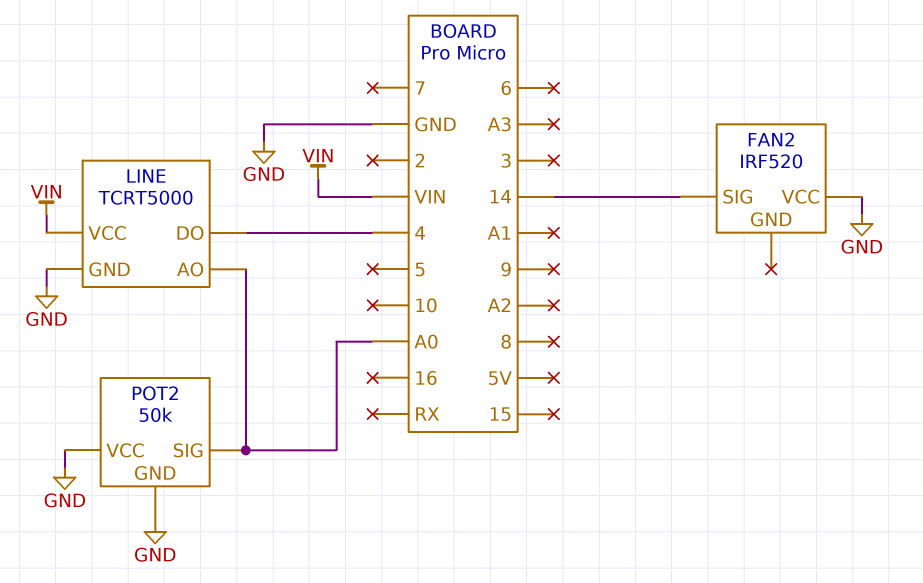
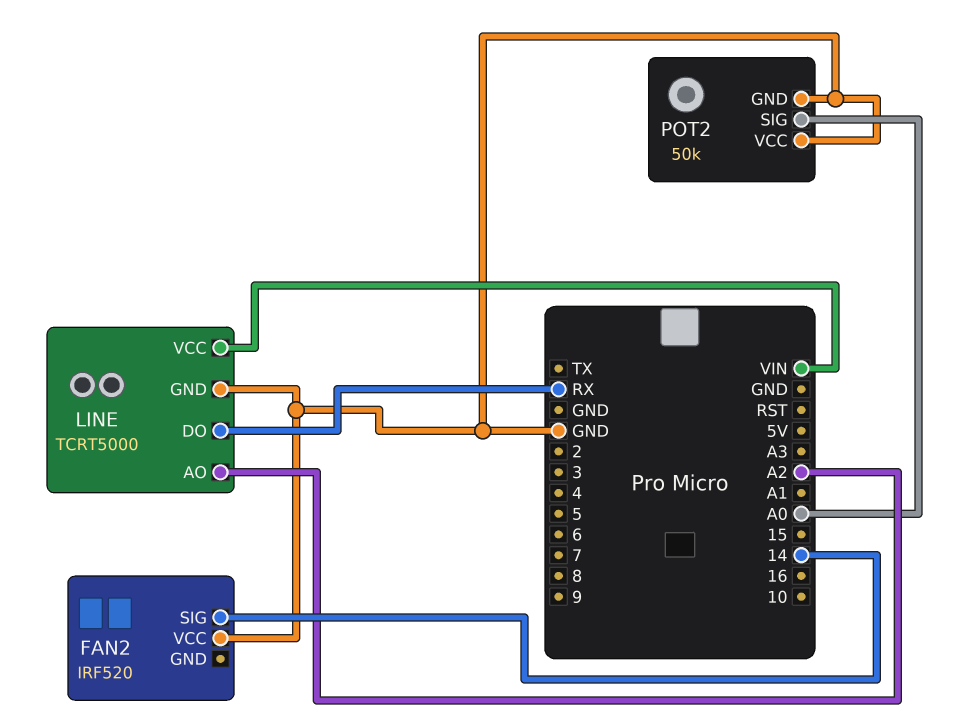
LINE pin AO: A0 -> A2
LINE pin DO: 4 -> RX

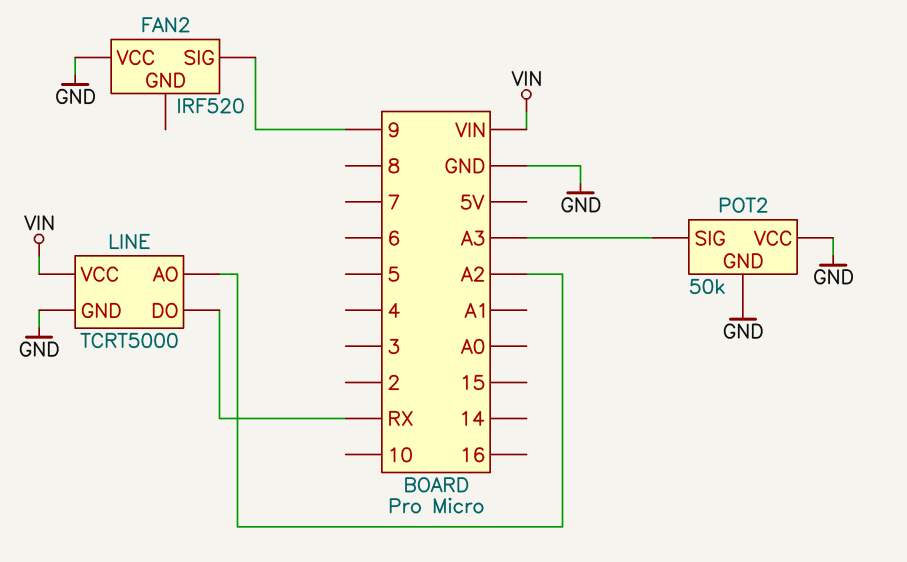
FAN2 pin SIG: 14 -> 9
POT2 pin SIG: A0 -> A3

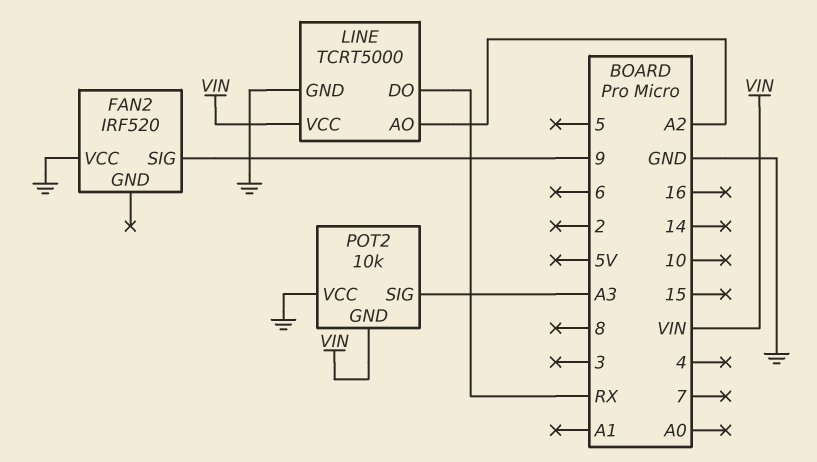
POT2: 50k -> 10k
POT2 pin GND: GND -> VIN

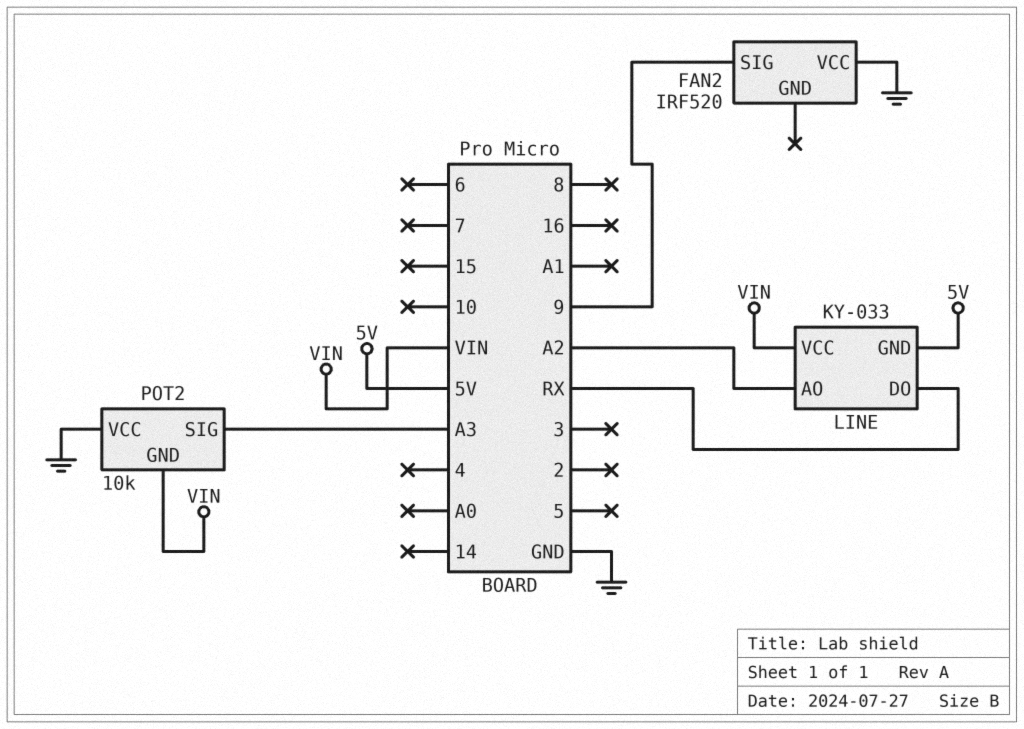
LINE: TCRT5000 -> KY-033
LINE pin GND: GND -> 5V

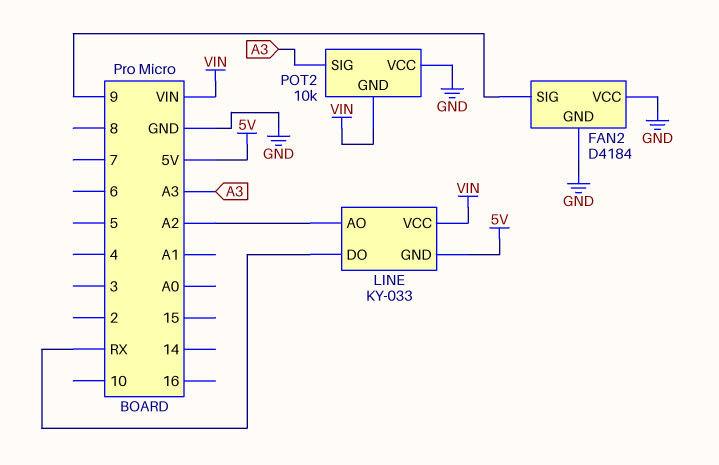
FAN2: IRF520 -> D4184
FAN2 pin GND: none -> GND

